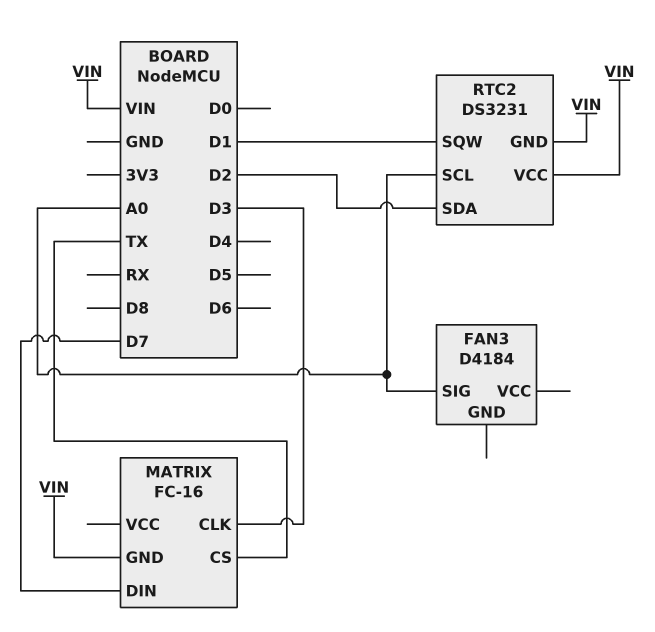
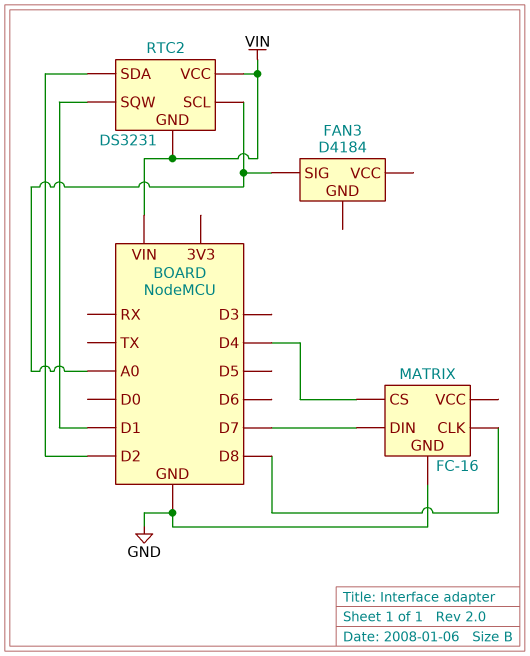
MATRIX pin CLK: D3 -> D8
MATRIX pin CS: TX -> D4
MATRIX pin GND: VIN -> GND

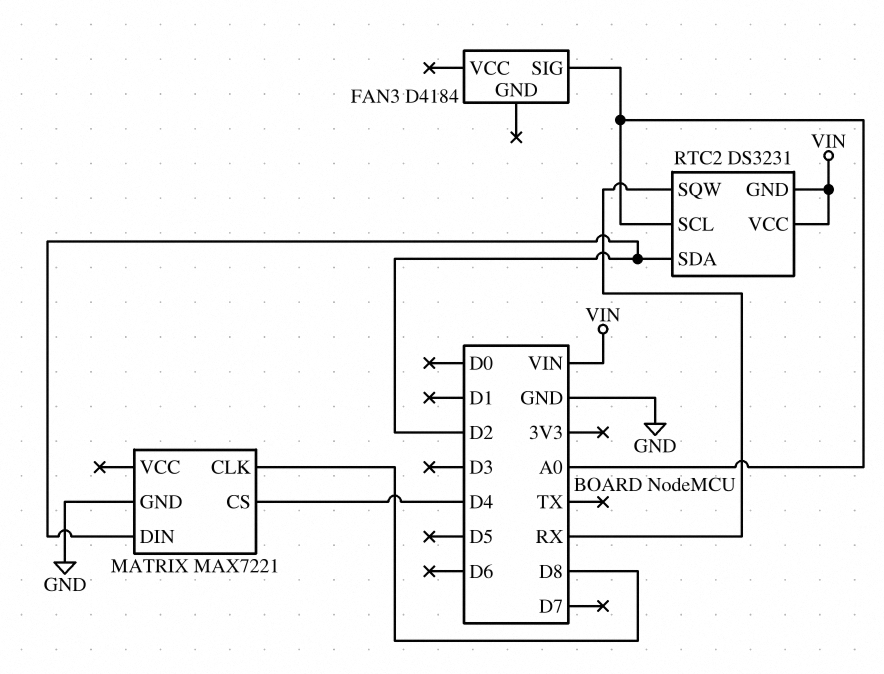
MATRIX: FC-16 -> MAX7221
MATRIX pin DIN: D7 -> D2
RTC2 pin SQW: D1 -> RX

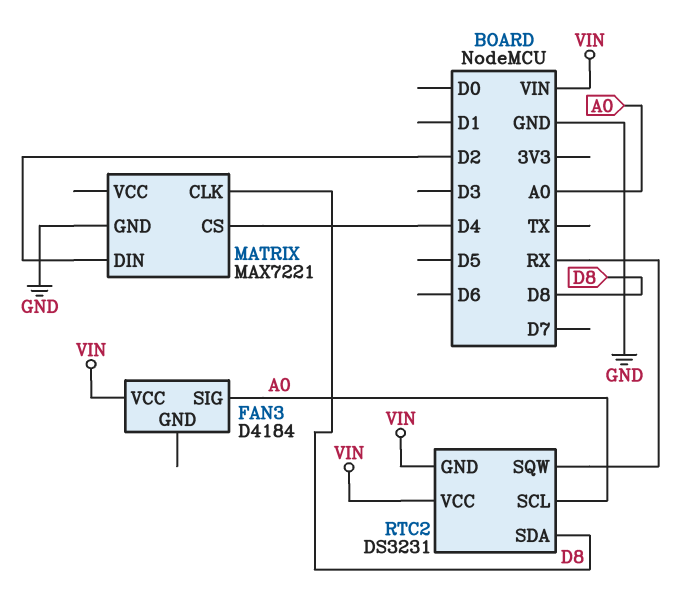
FAN3 pin VCC: none -> VIN
RTC2 pin SDA: D2 -> D8

